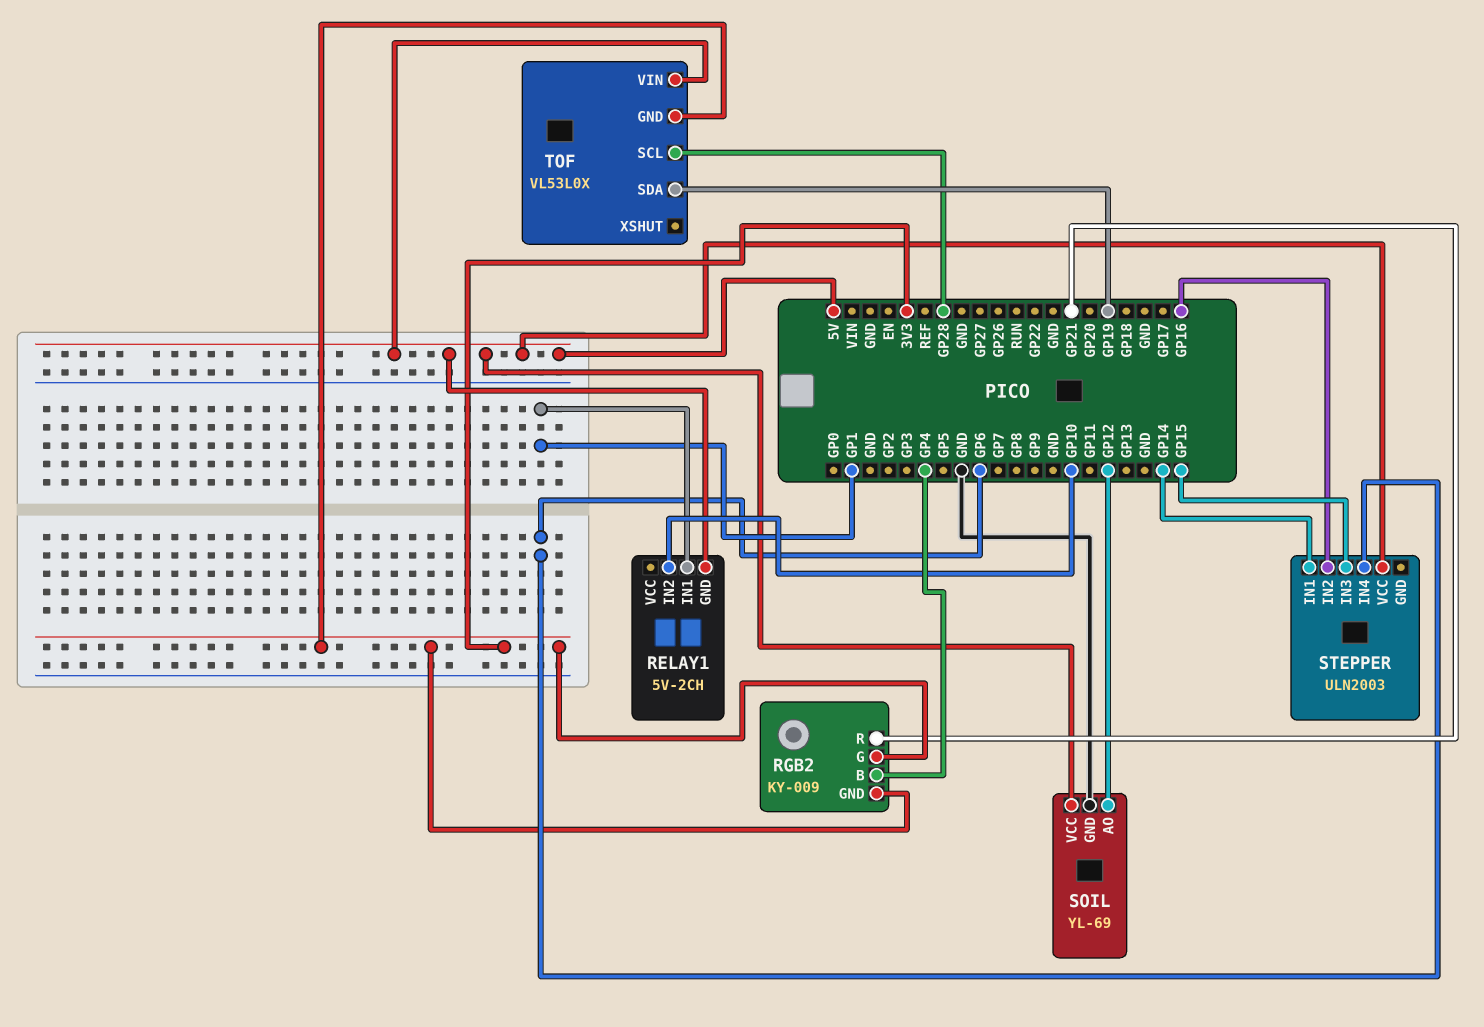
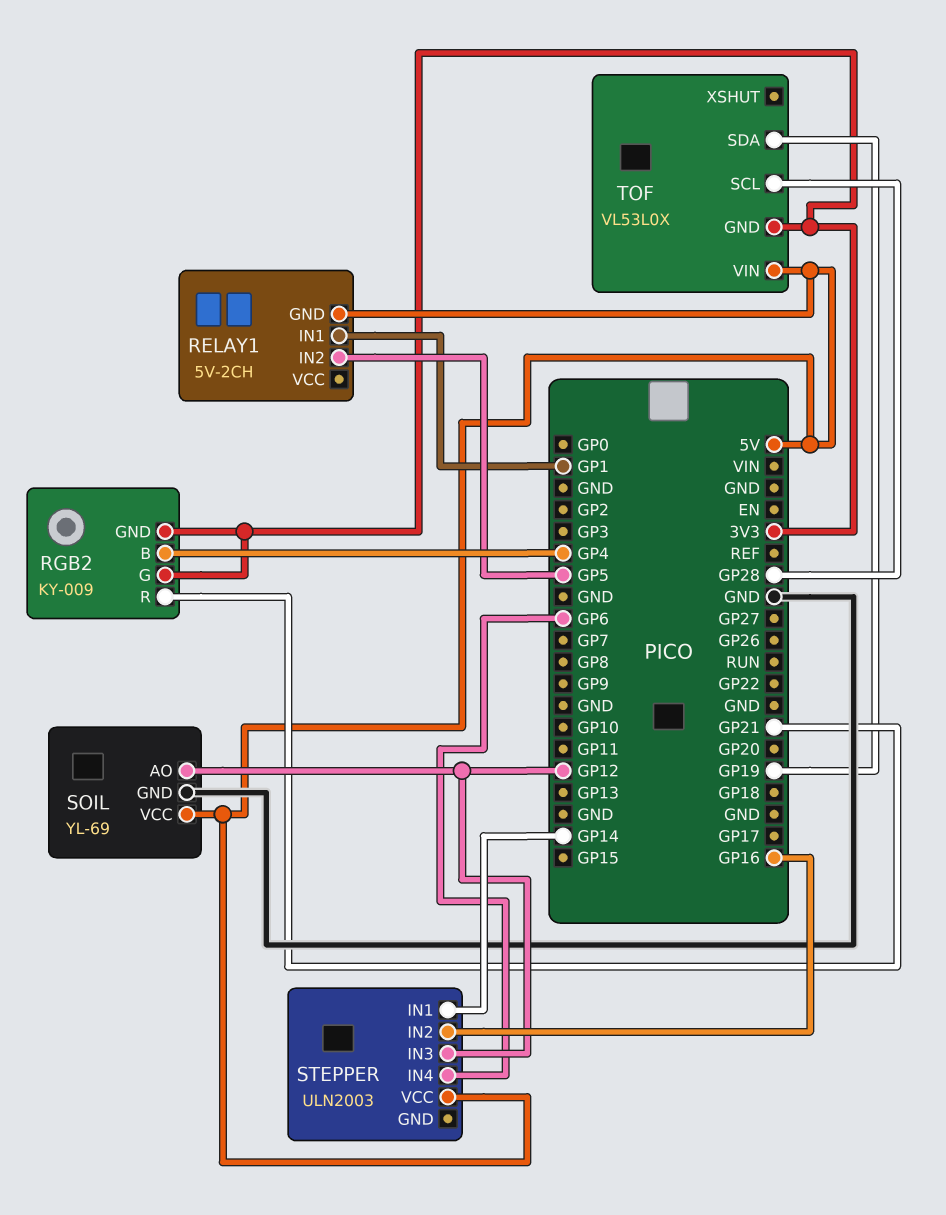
RELAY1 pin IN2: GP10 -> GP5
STEPPER pin IN3: GP15 -> GP12

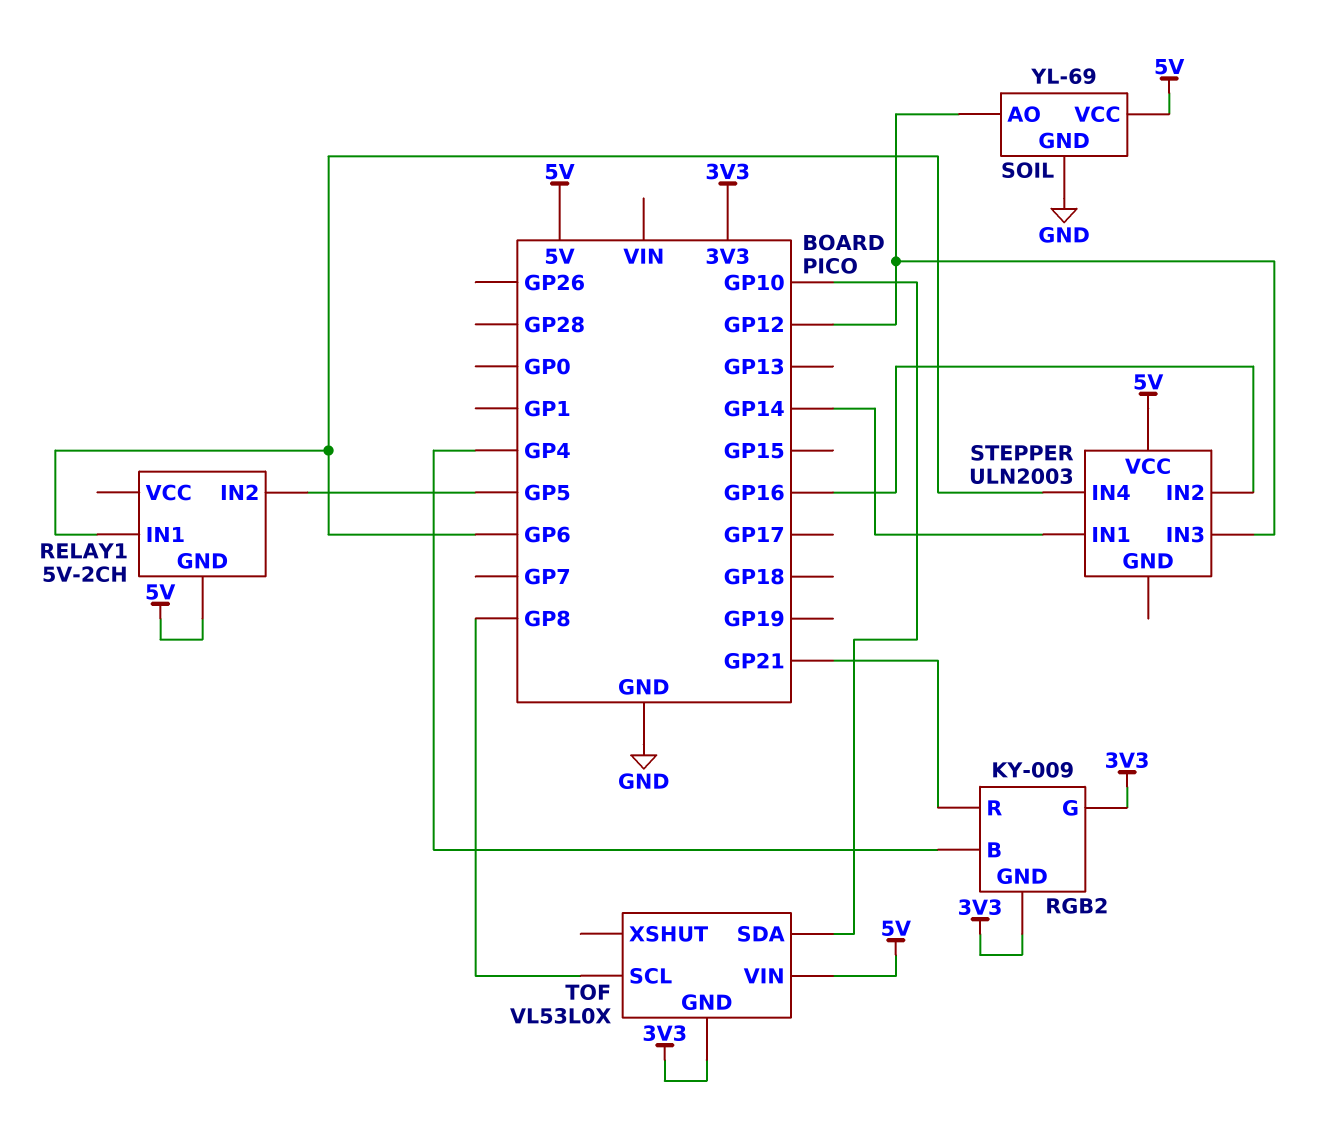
RELAY1 pin IN1: GP1 -> GP6
TOF pin SCL: GP28 -> GP8
TOF pin SDA: GP19 -> GP10

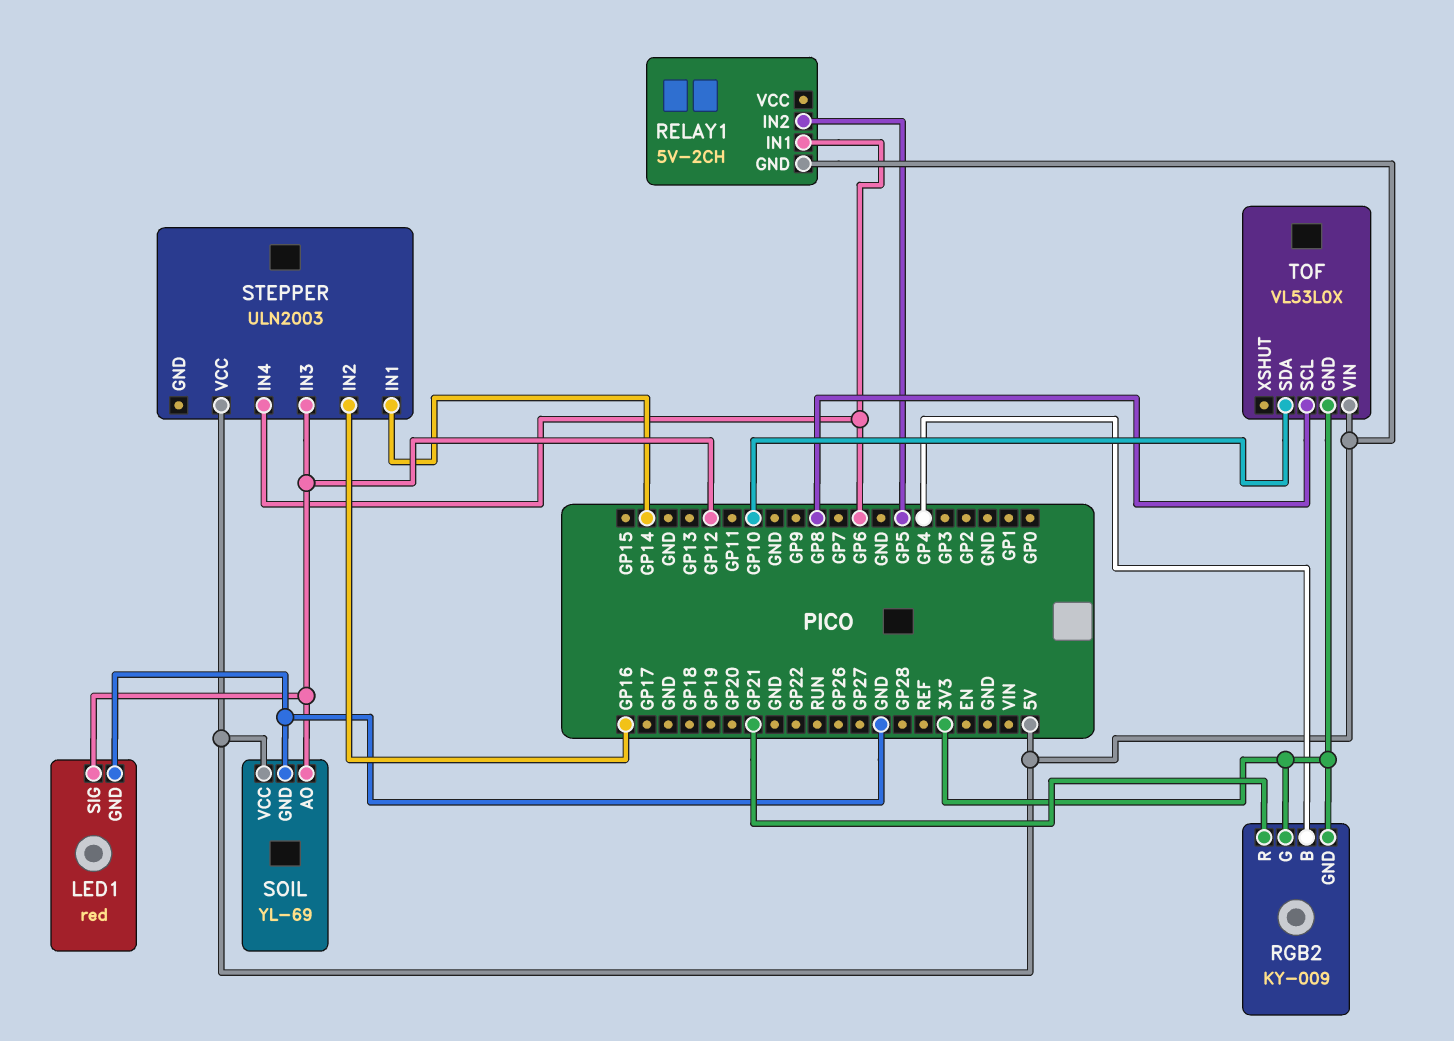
LED1: none -> red
LED1 pin GND: none -> GND
LED1 pin SIG: none -> GP12

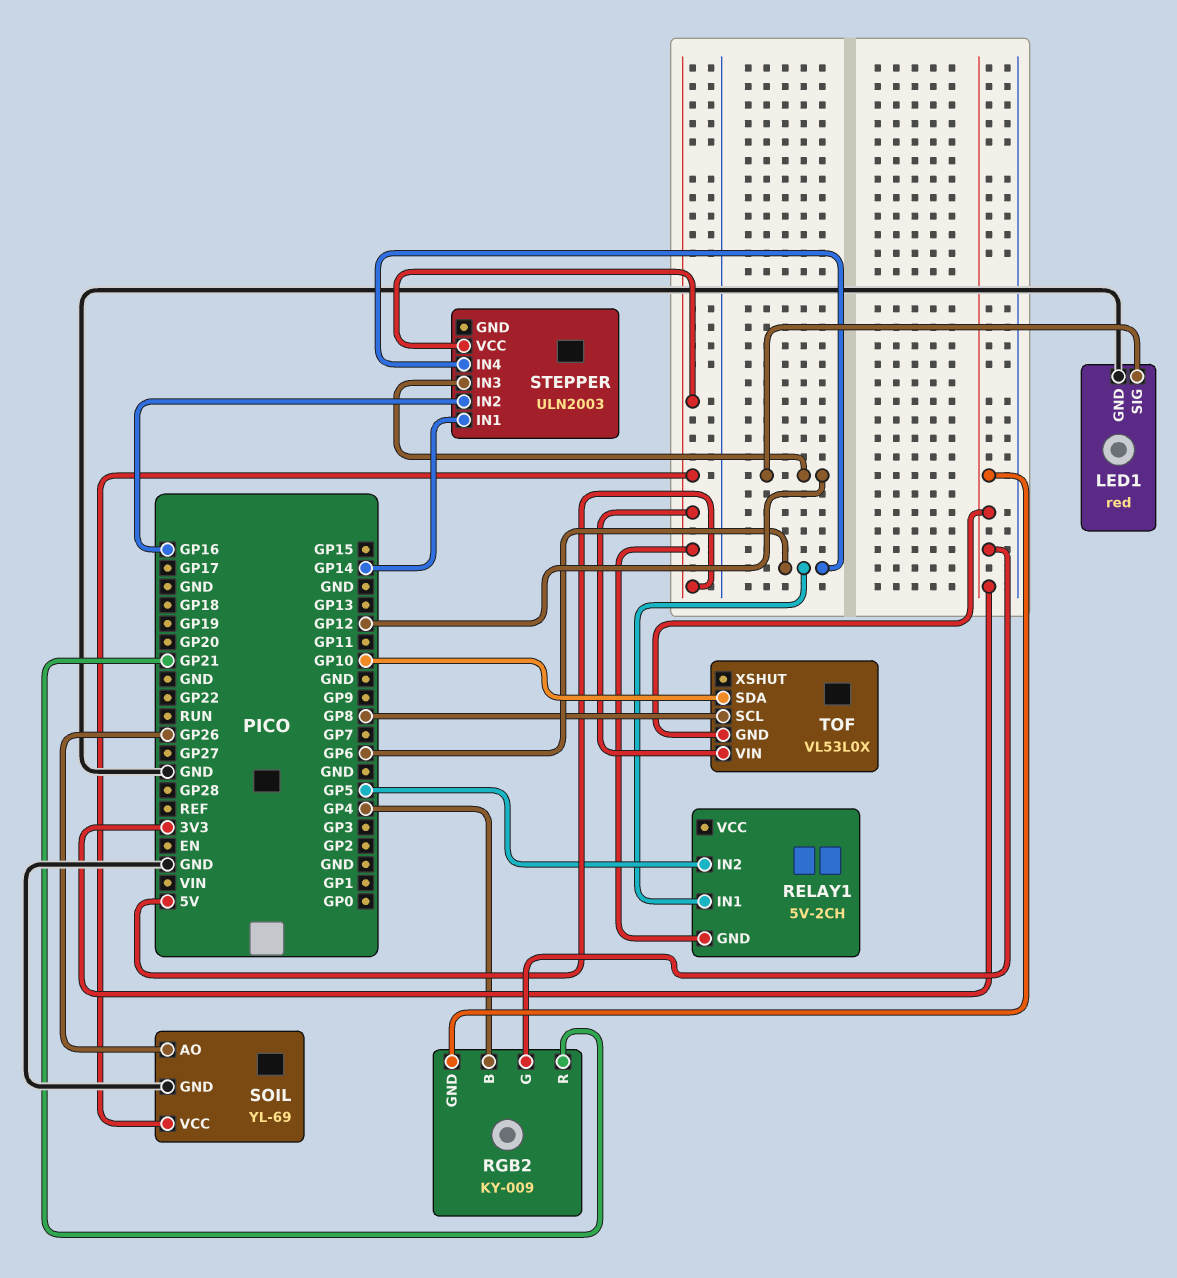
SOIL pin AO: GP12 -> GP26

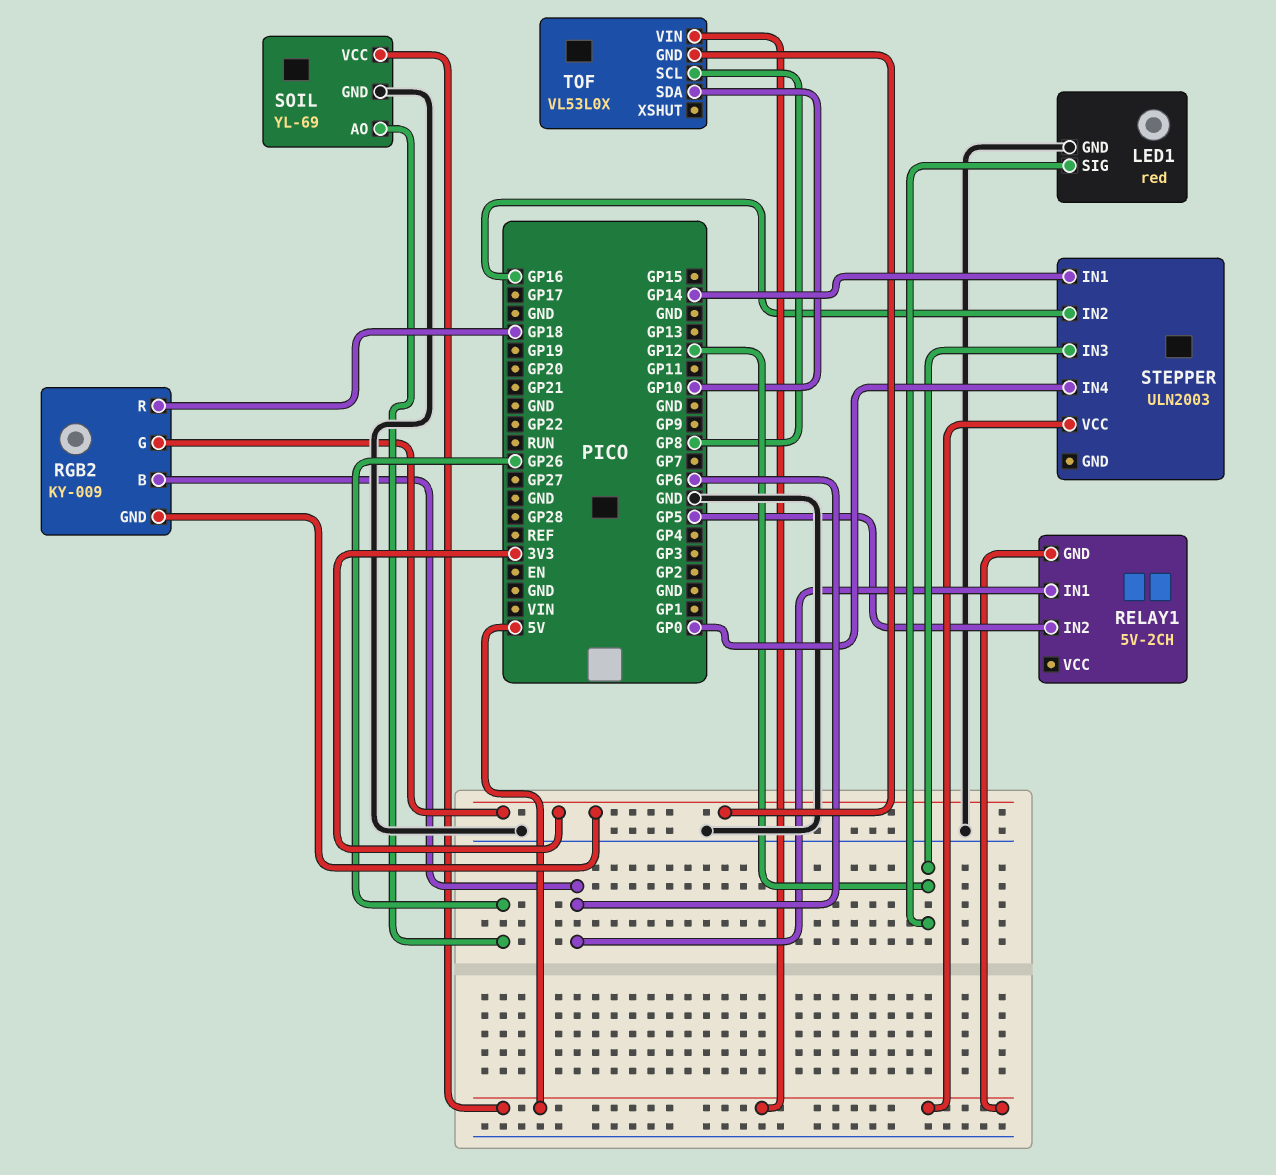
RGB2 pin B: GP4 -> GP6
RGB2 pin R: GP21 -> GP18
STEPPER pin IN4: GP6 -> GP0

